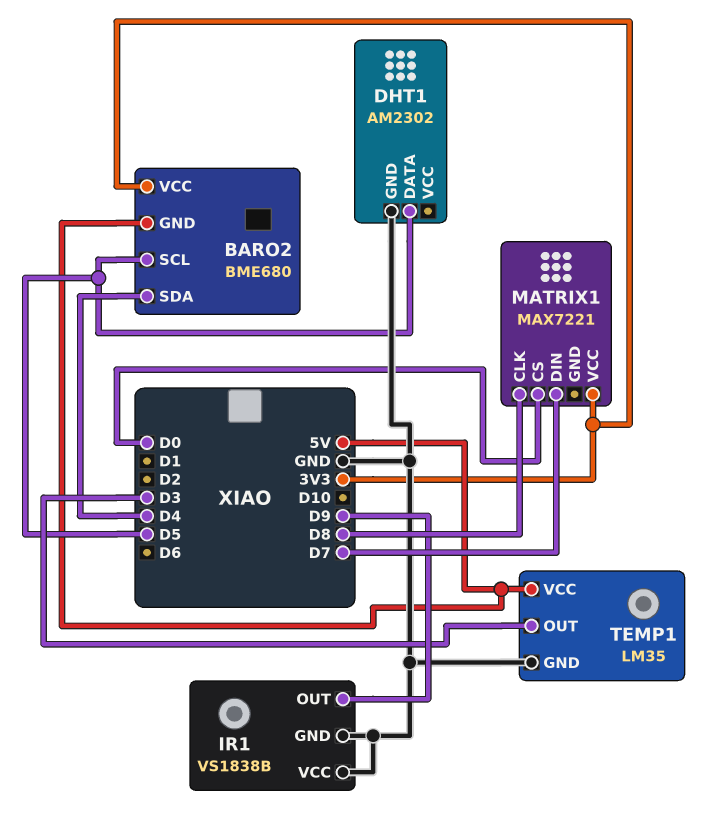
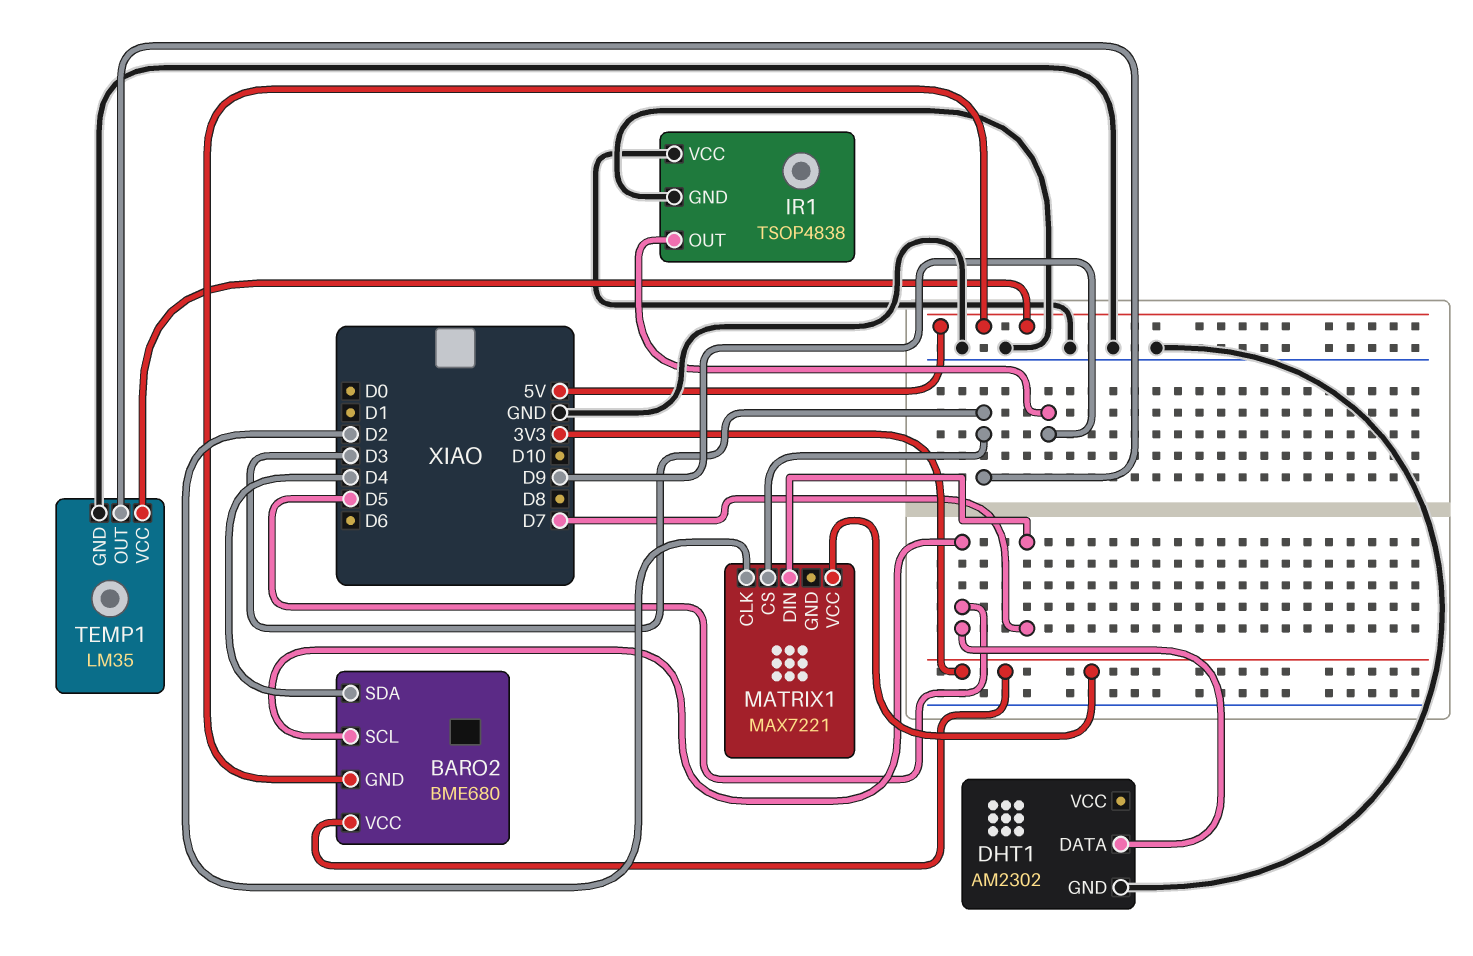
IR1: VS1838B -> TSOP4838
MATRIX1 pin CLK: D8 -> D2
MATRIX1 pin CS: D0 -> D3

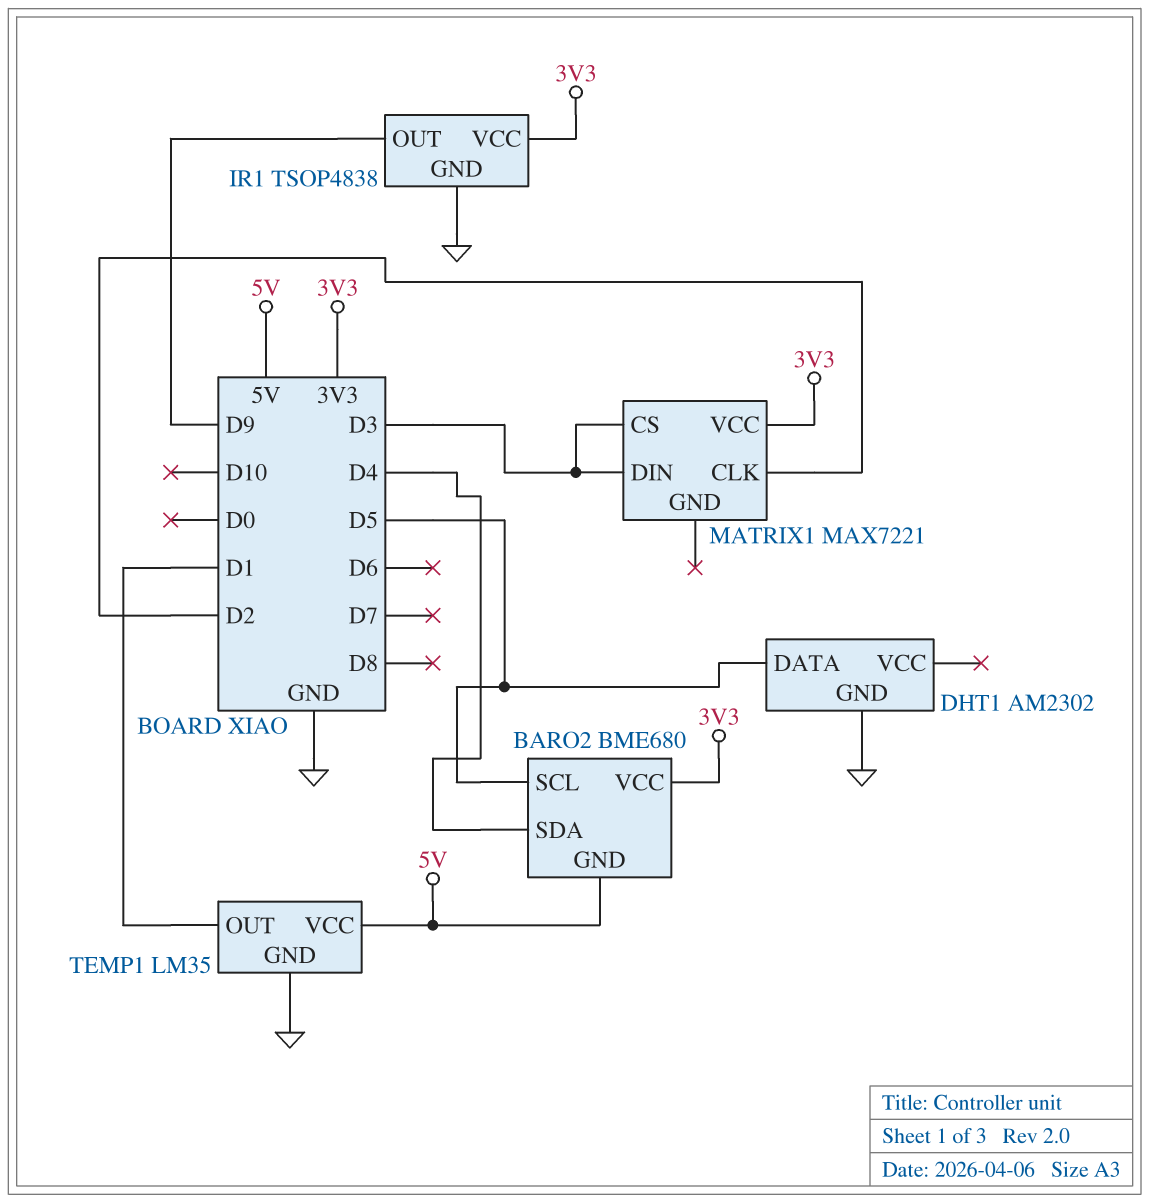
IR1 pin VCC: GND -> 3V3
MATRIX1 pin DIN: D7 -> D3
TEMP1 pin OUT: D3 -> D1

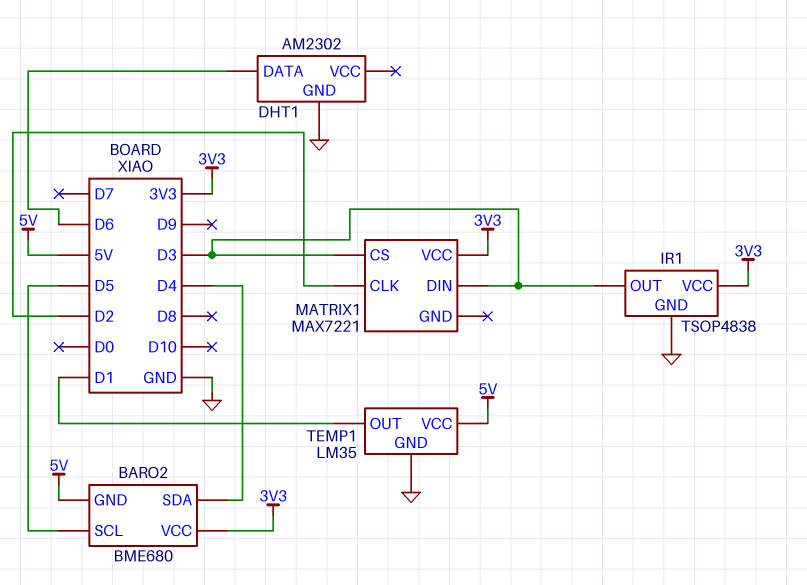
DHT1 pin DATA: D5 -> D6
IR1 pin OUT: D9 -> D3

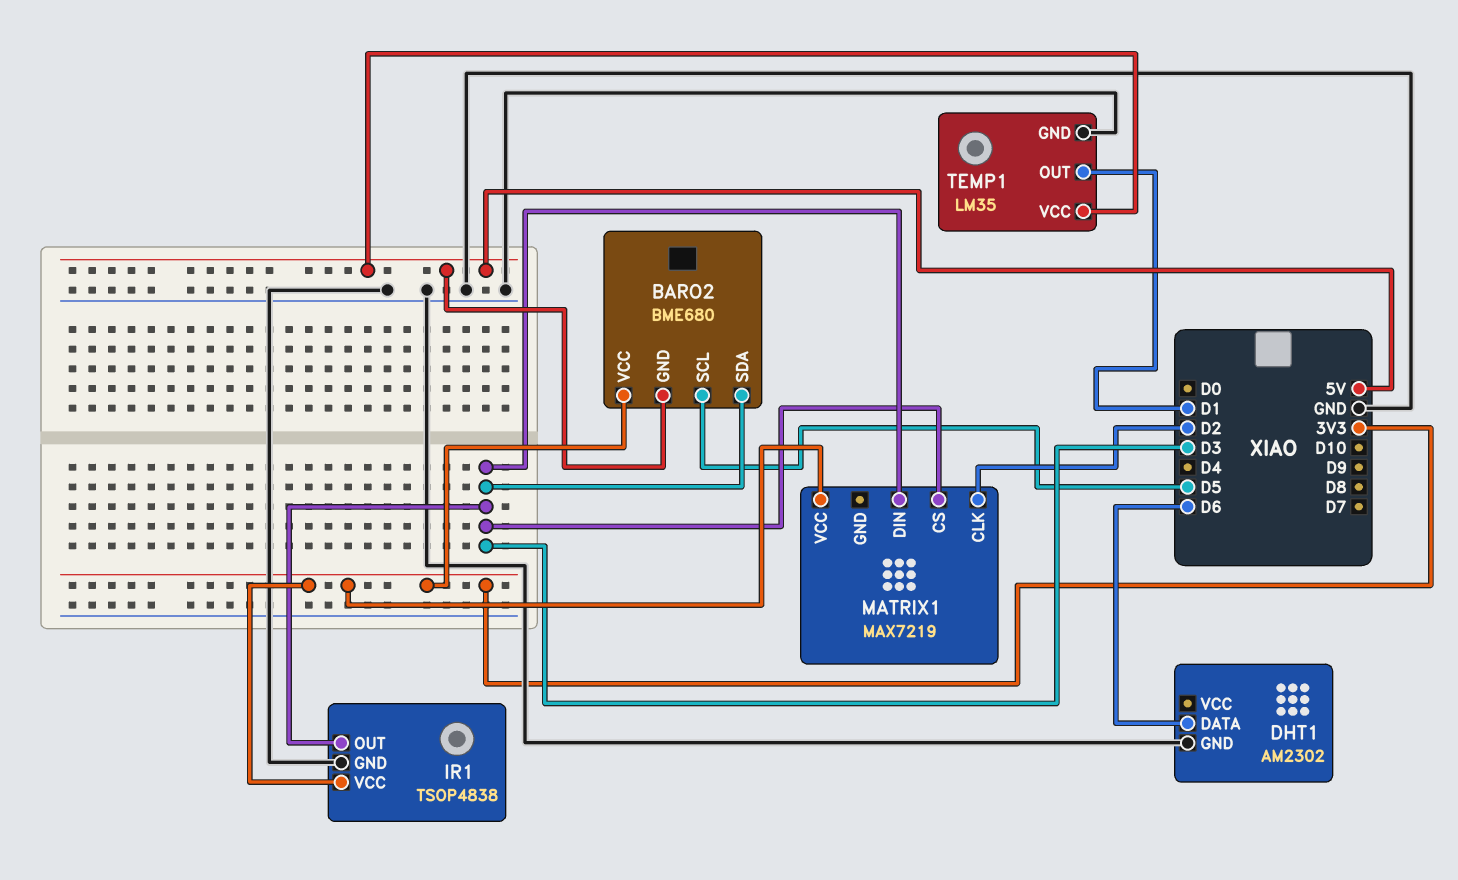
BARO2 pin SDA: D4 -> D3
MATRIX1: MAX7221 -> MAX7219

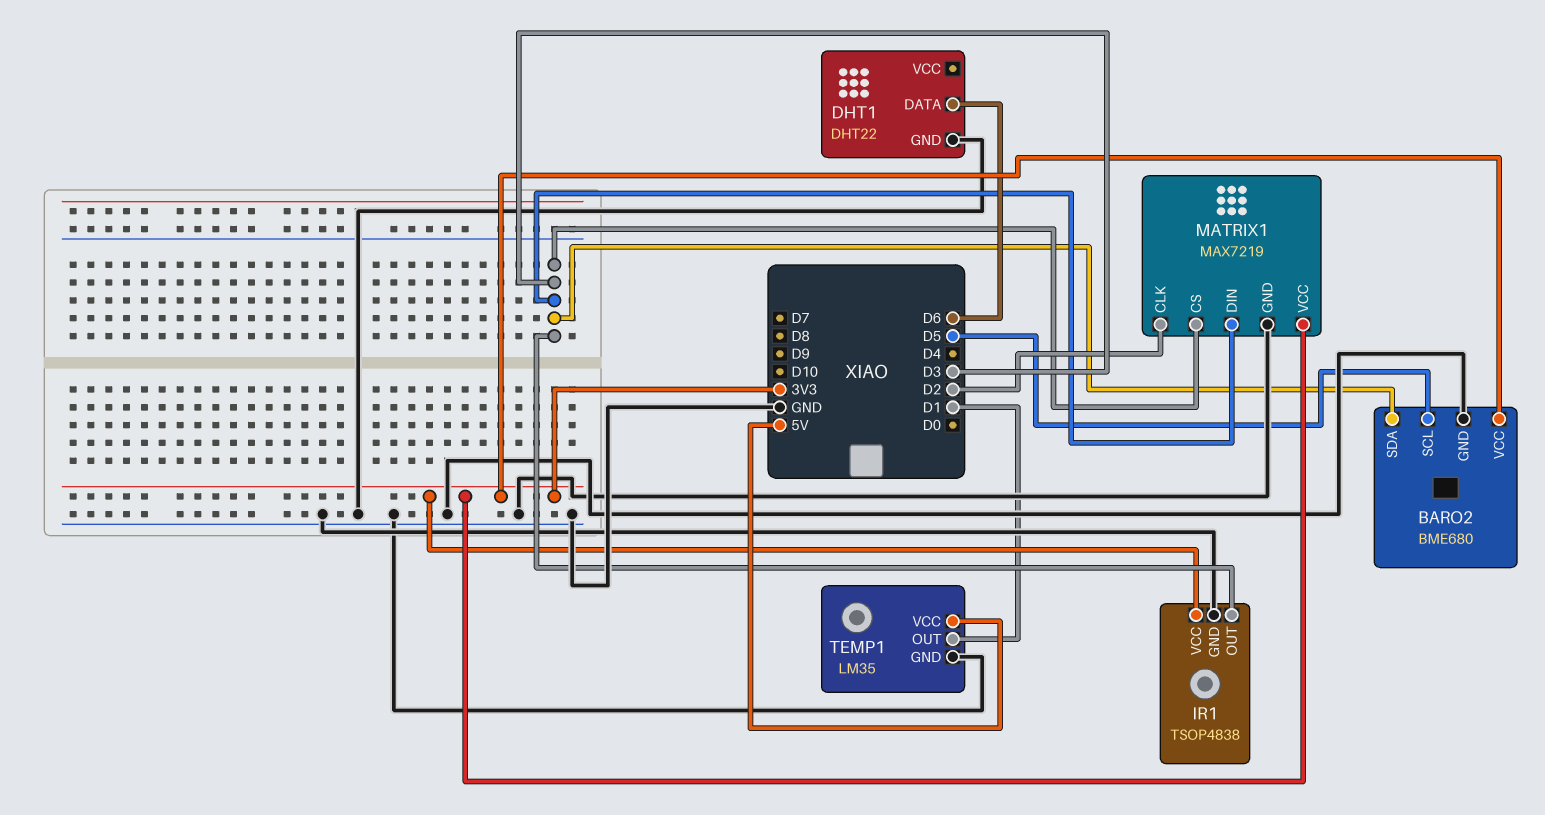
BARO2 pin GND: 5V -> GND
DHT1: AM2302 -> DHT22
MATRIX1 pin GND: none -> GND

